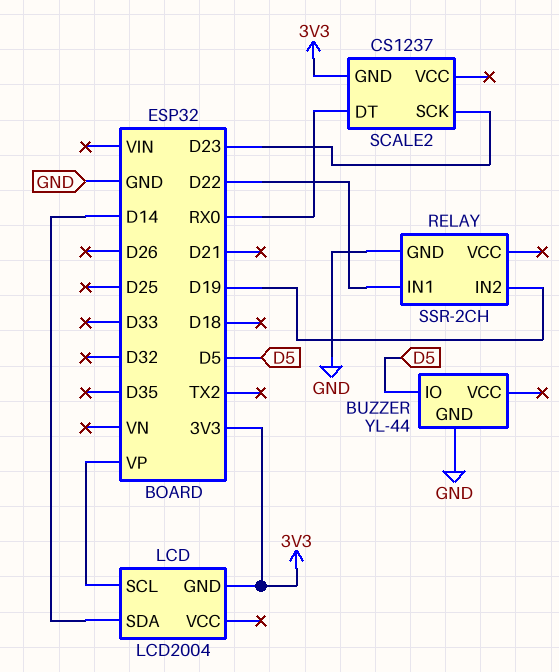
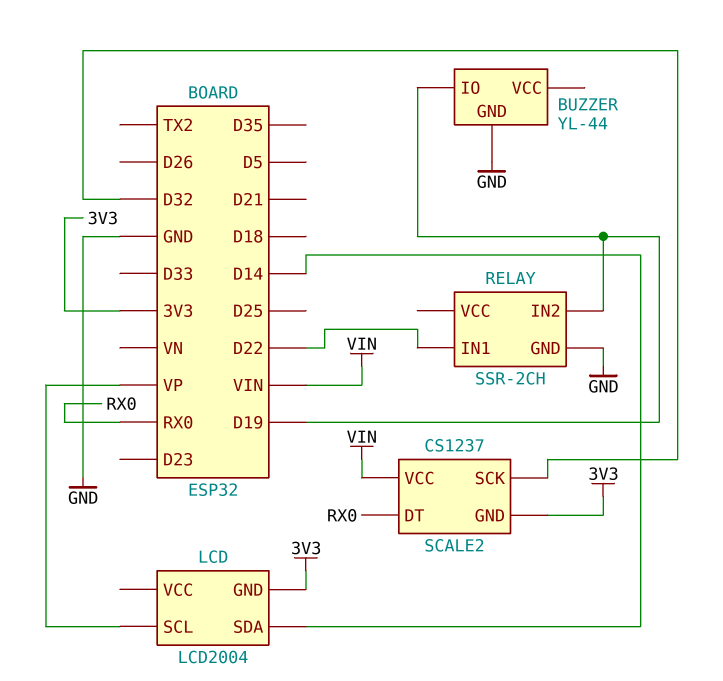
BUZZER pin IO: D5 -> D19
SCALE2 pin SCK: D23 -> D32
SCALE2 pin VCC: none -> VIN

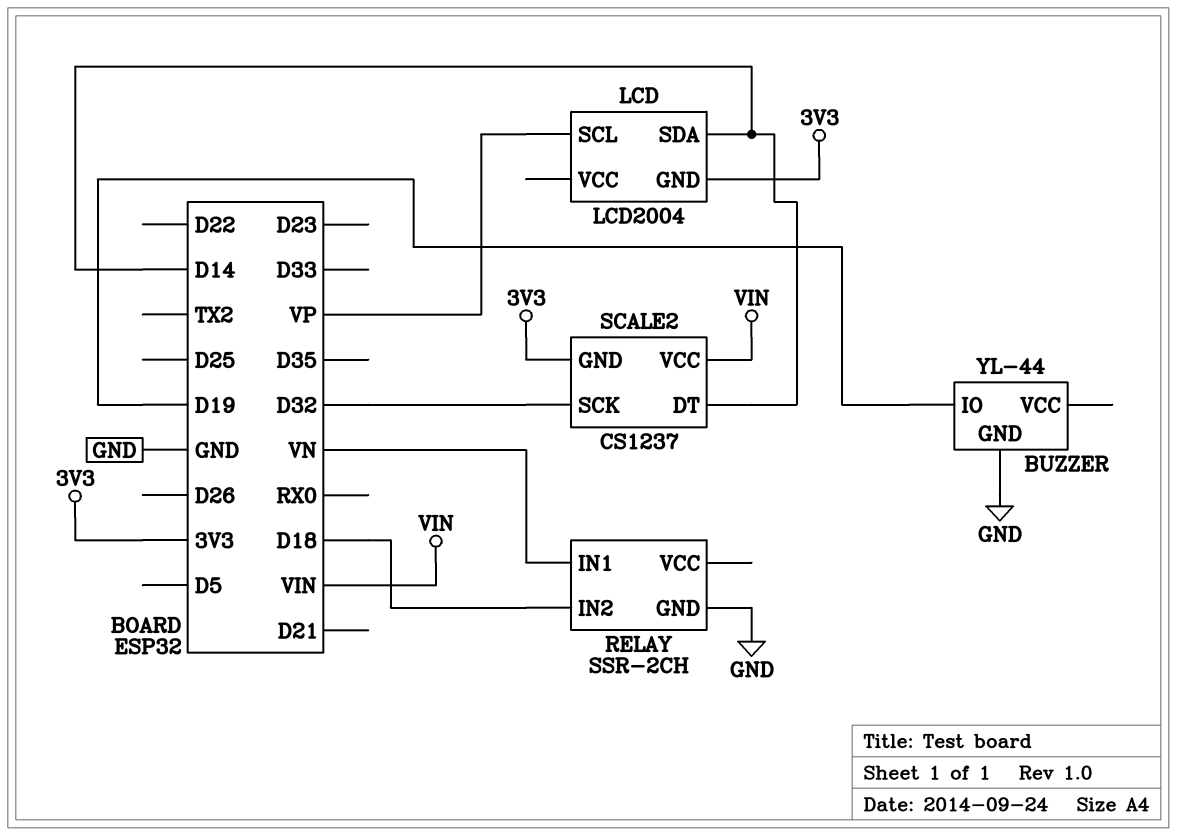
RELAY pin IN1: D22 -> VN
RELAY pin IN2: D19 -> D18
SCALE2 pin DT: RX0 -> D14

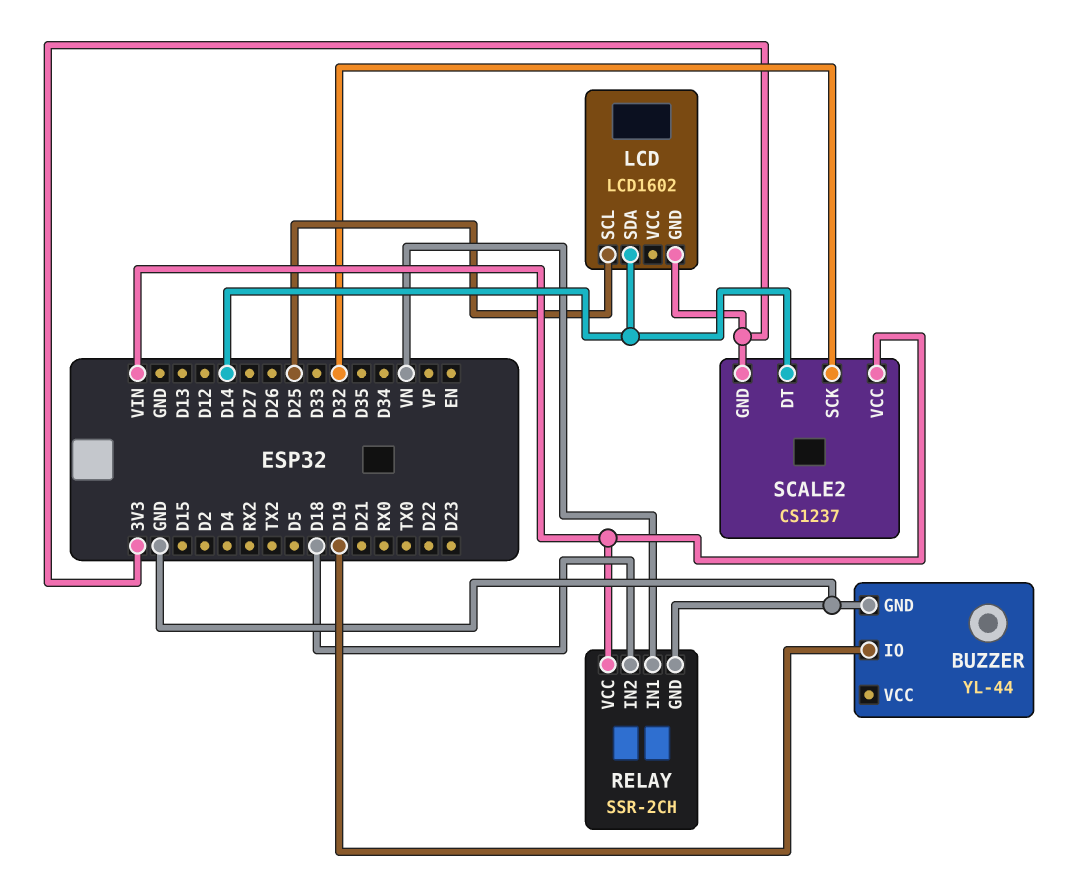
LCD: LCD2004 -> LCD1602
LCD pin SCL: VP -> D25
RELAY pin VCC: none -> VIN

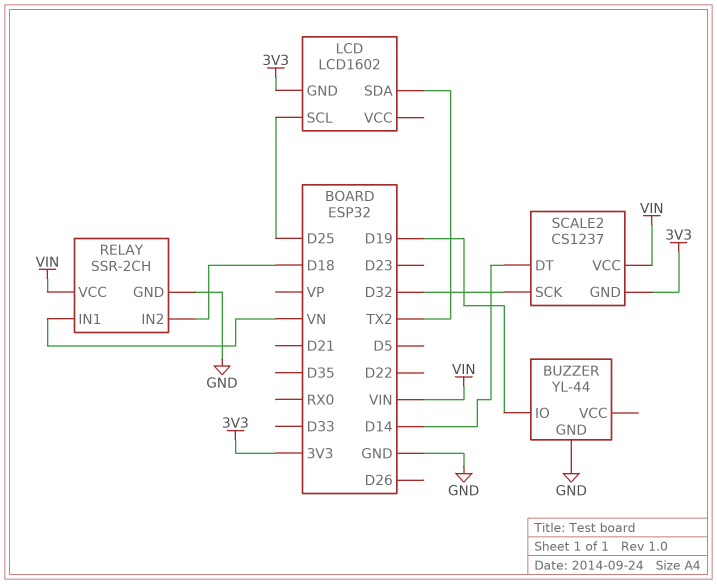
LCD pin SDA: D14 -> TX2

